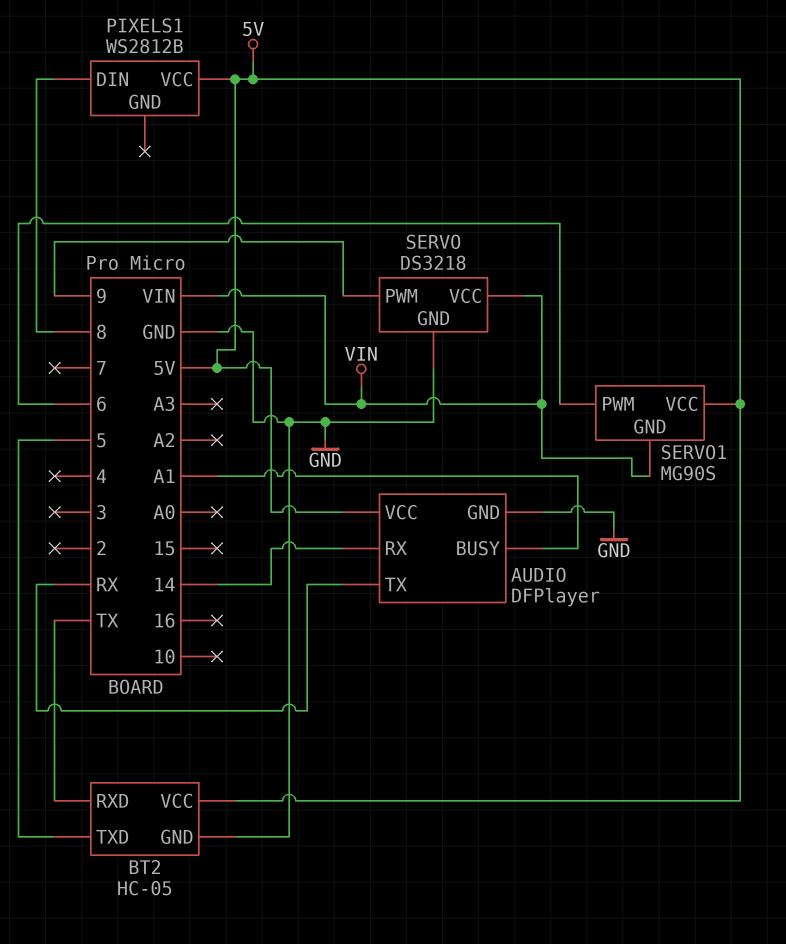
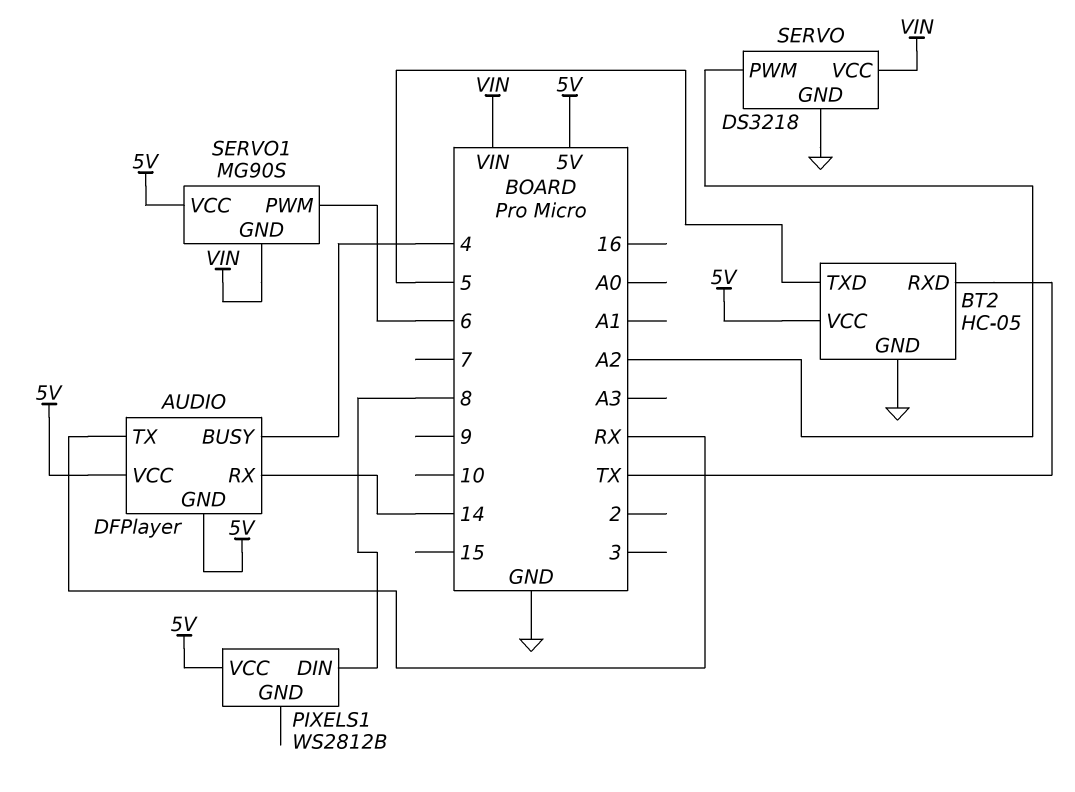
AUDIO pin BUSY: A1 -> 4
AUDIO pin GND: GND -> 5V
SERVO pin PWM: 9 -> A2

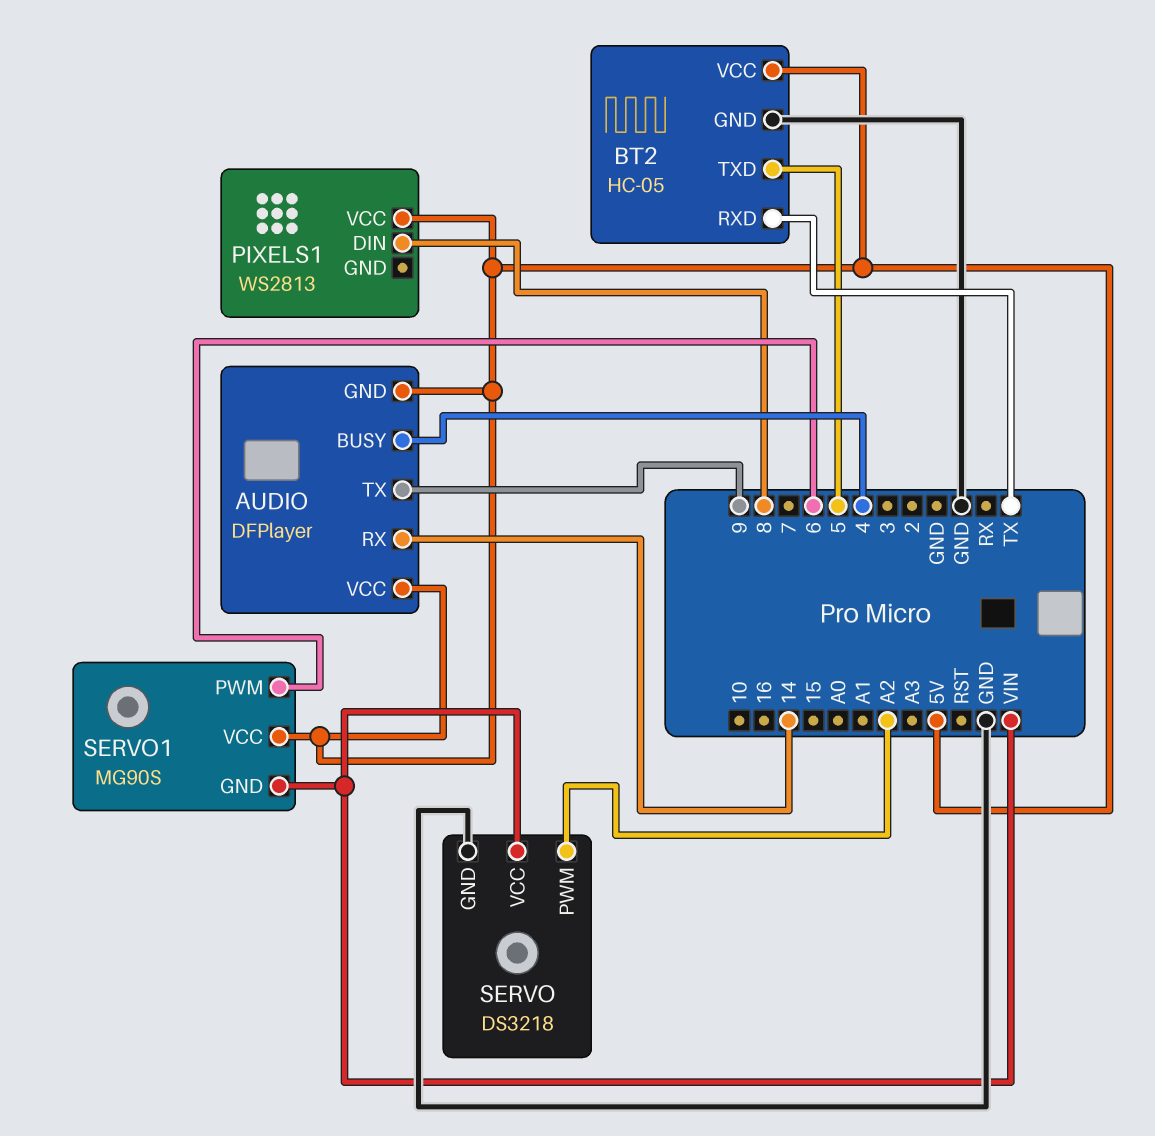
AUDIO pin TX: RX -> 9
PIXELS1: WS2812B -> WS2813

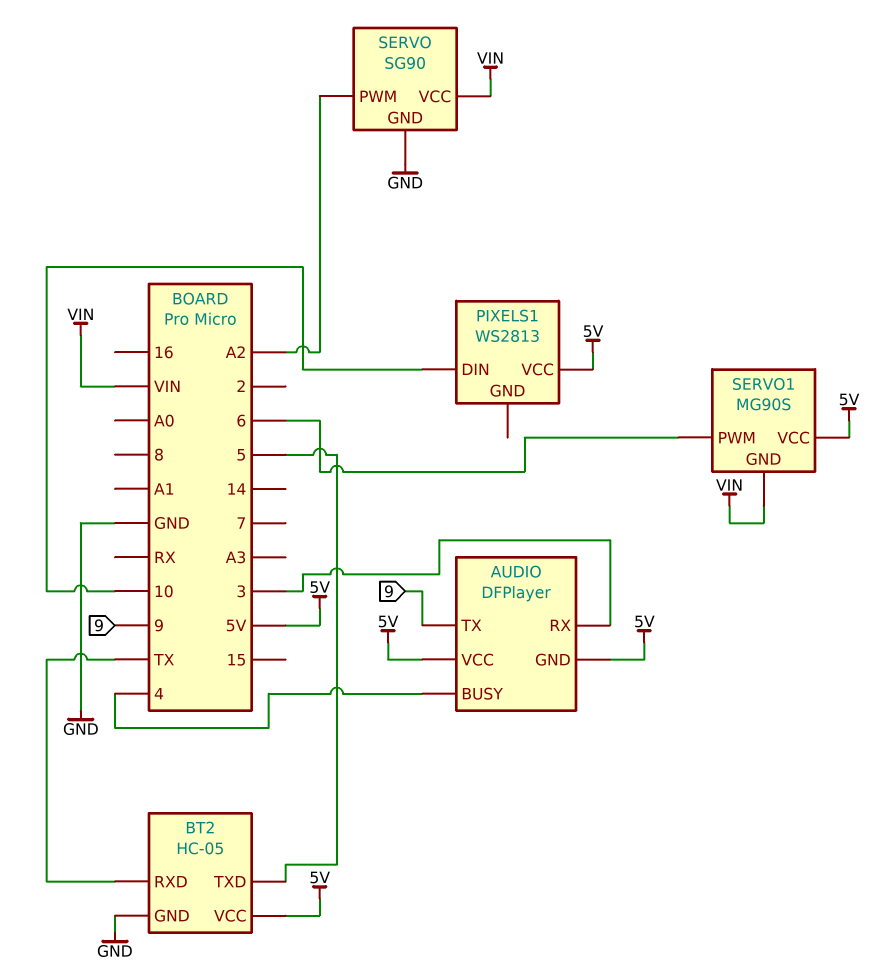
AUDIO pin RX: 14 -> 3
PIXELS1 pin DIN: 8 -> 10
SERVO: DS3218 -> SG90

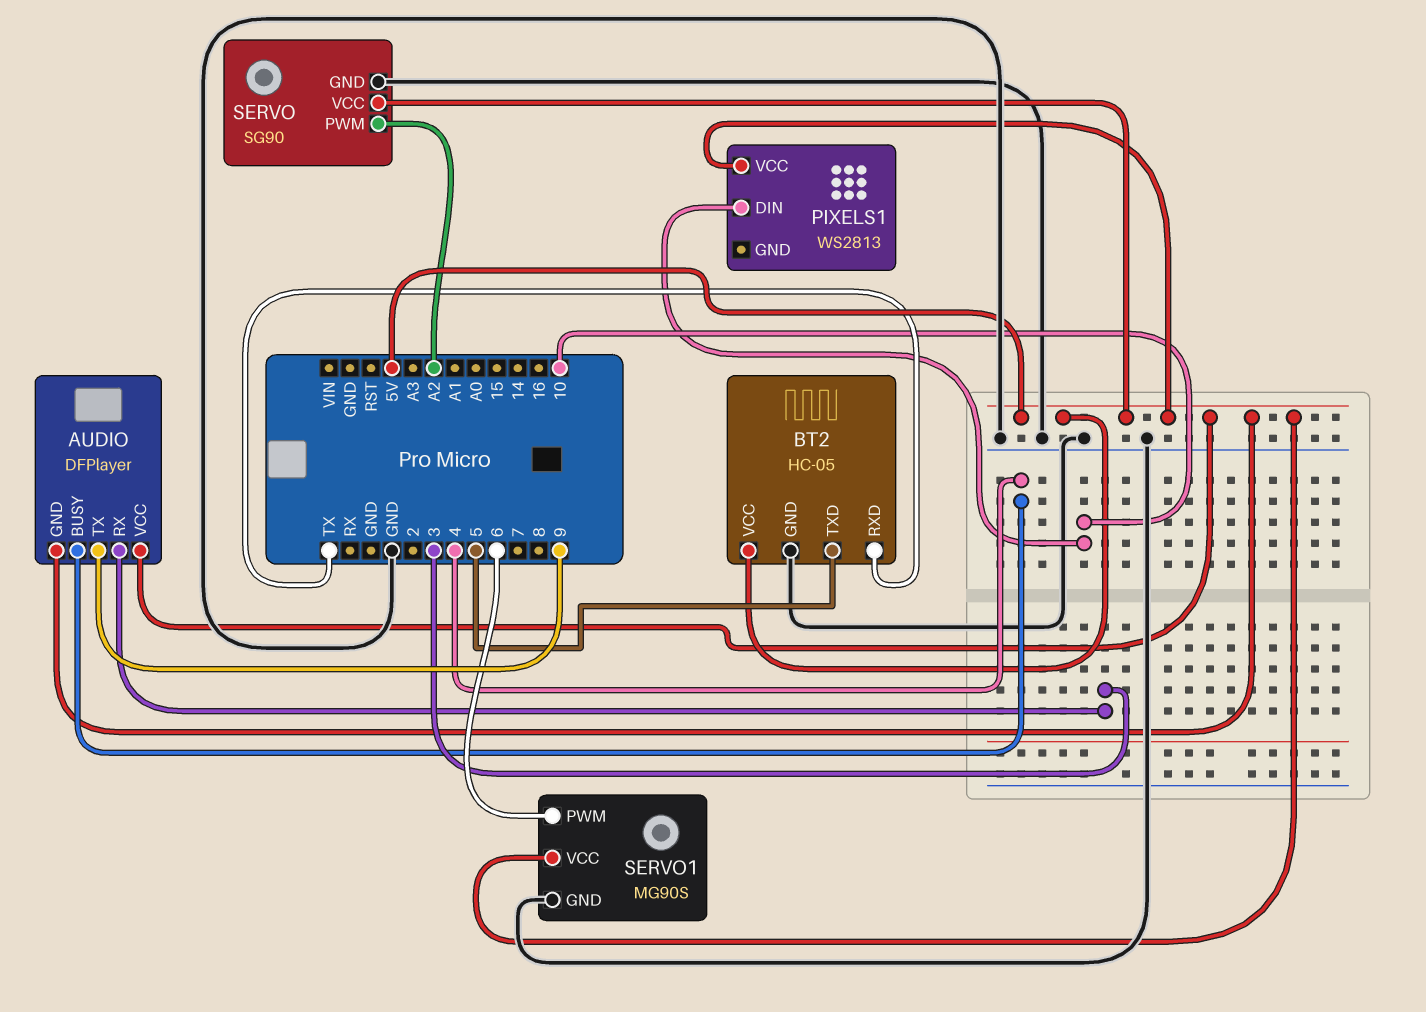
SERVO pin VCC: VIN -> 5V
SERVO1 pin GND: VIN -> GND

